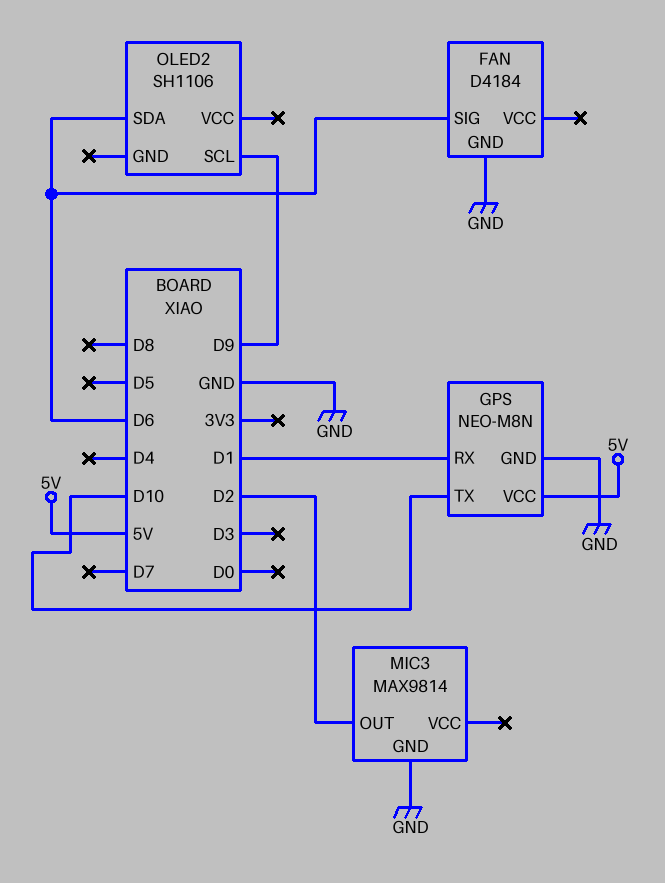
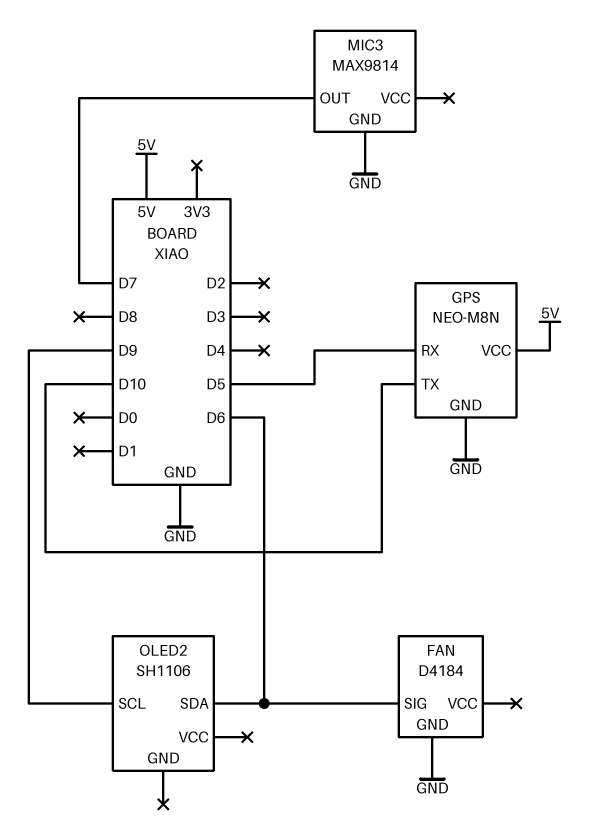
GPS pin RX: D1 -> D5
MIC3 pin OUT: D2 -> D7

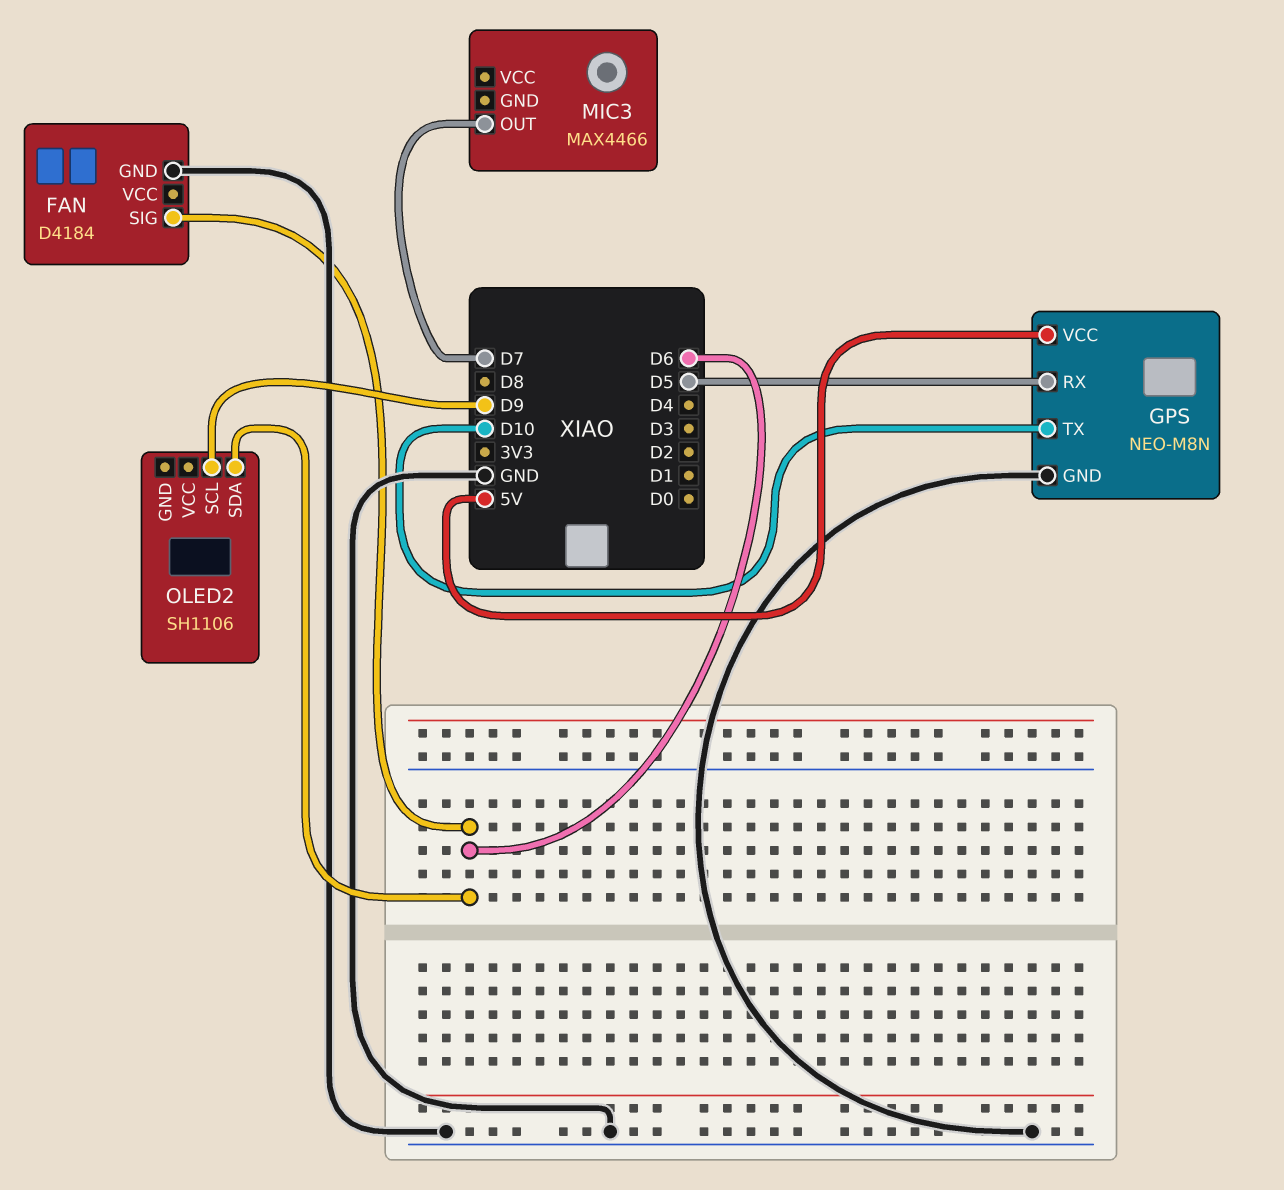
MIC3: MAX9814 -> MAX4466
MIC3 pin GND: GND -> none

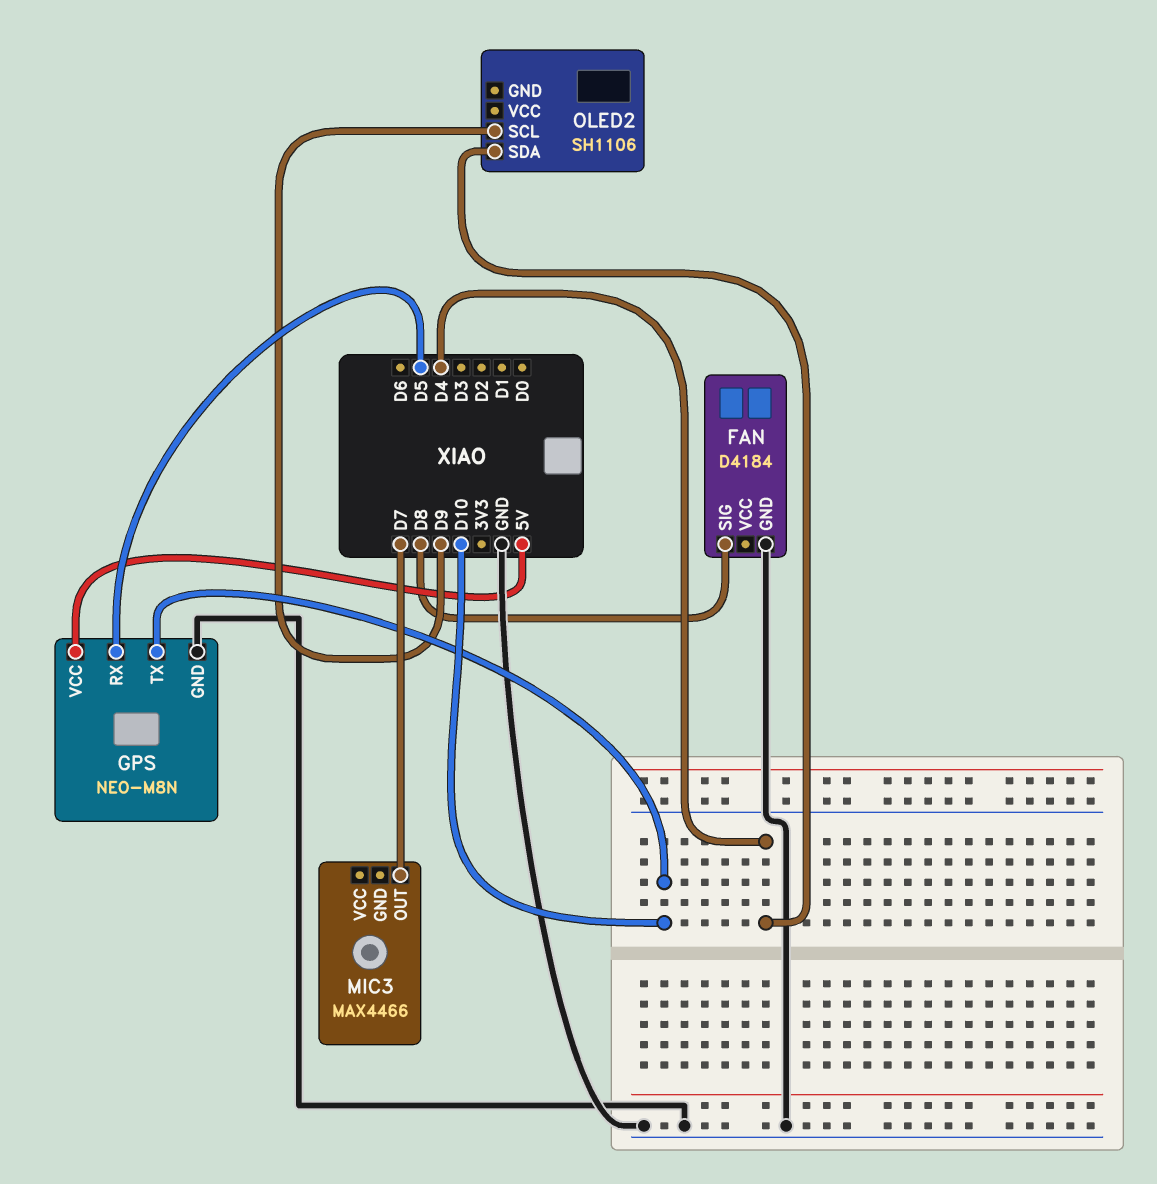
FAN pin SIG: D6 -> D8
OLED2 pin SDA: D6 -> D4

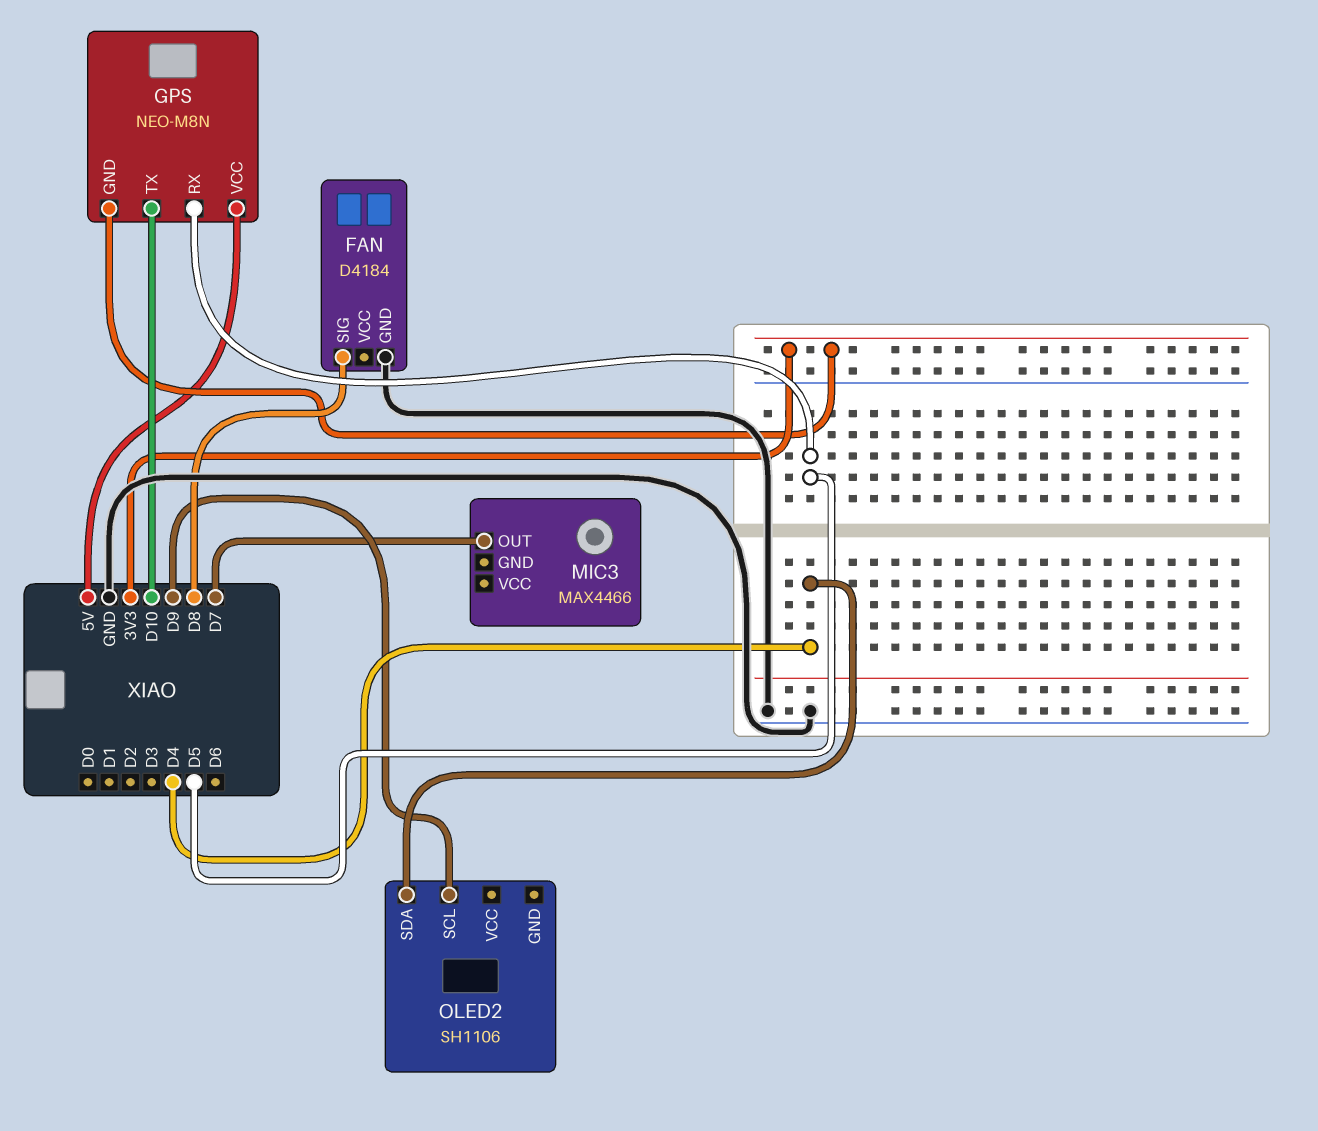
GPS pin GND: GND -> 3V3

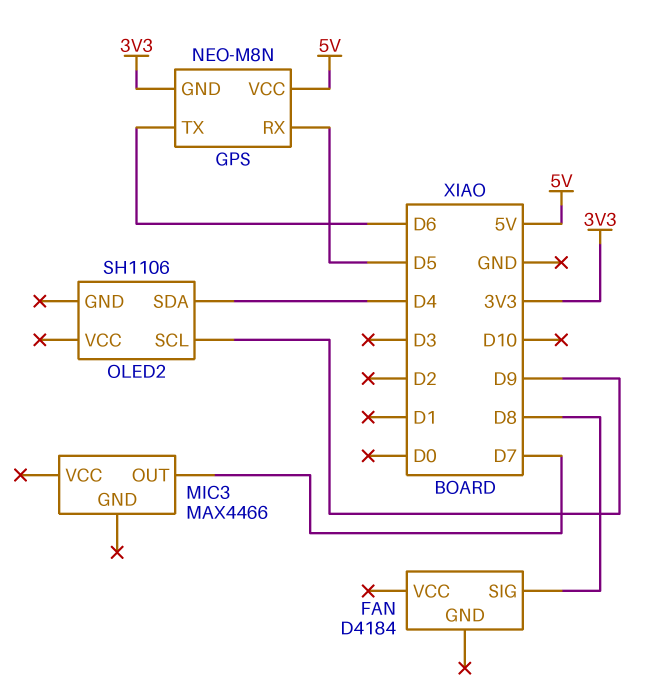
FAN pin GND: GND -> none
GPS pin TX: D10 -> D6

